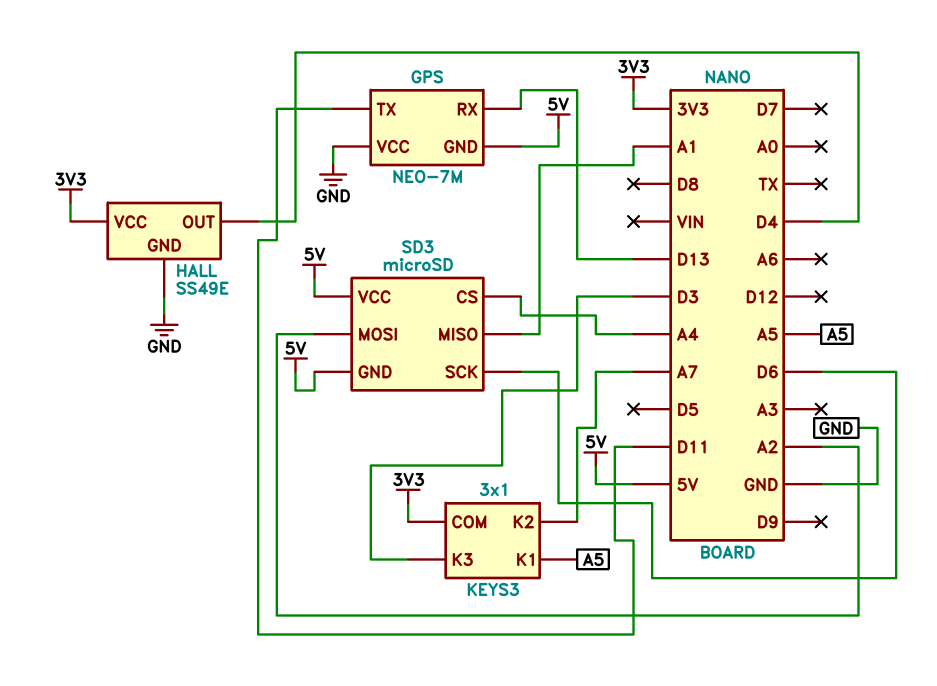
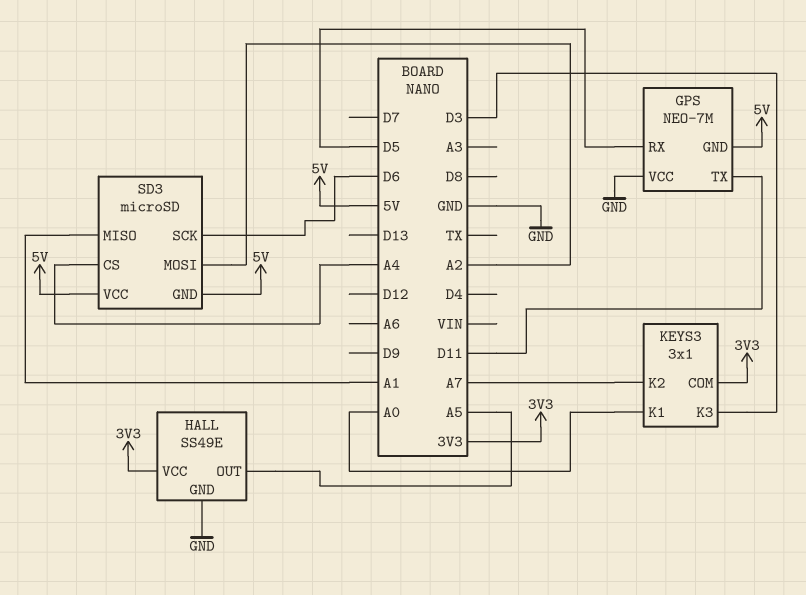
GPS pin RX: D13 -> D5
HALL pin OUT: D4 -> A5
KEYS3 pin K1: A5 -> A0

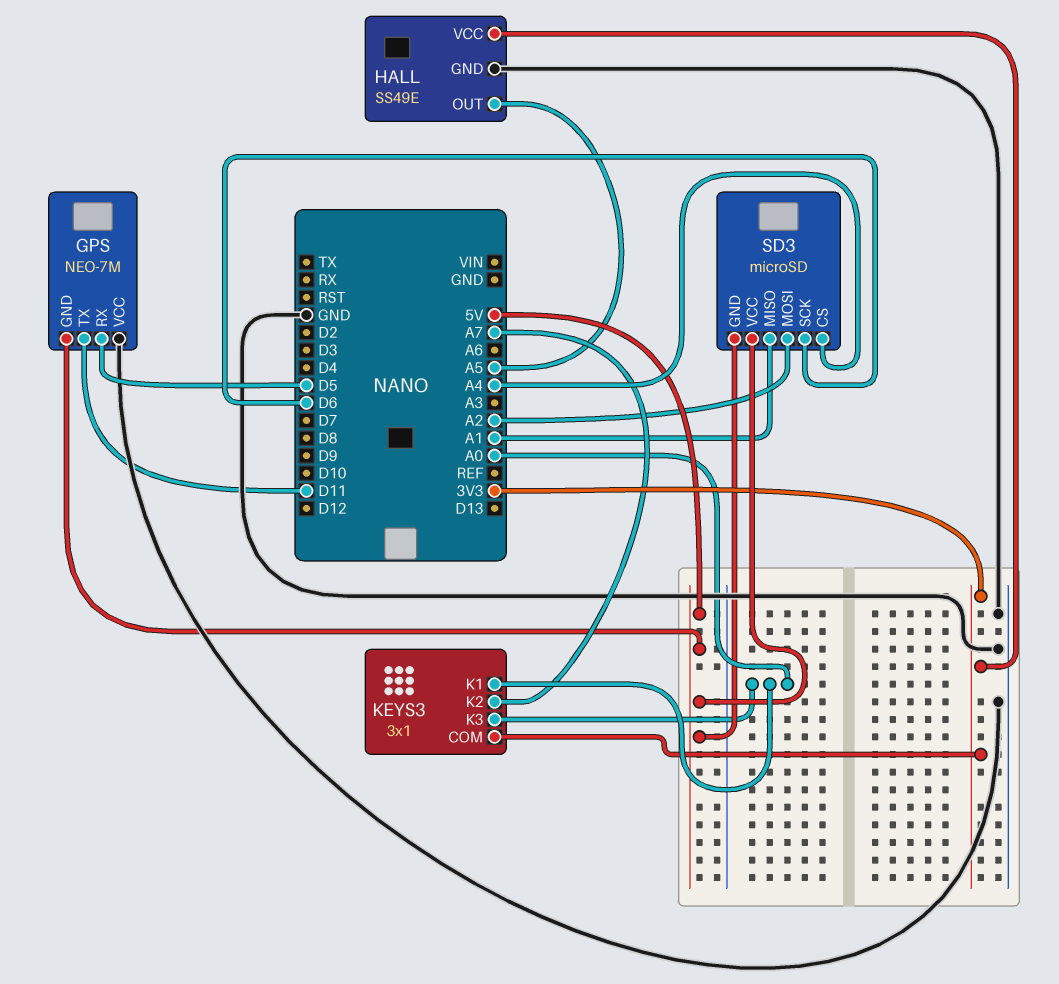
KEYS3 pin K3: D3 -> A0

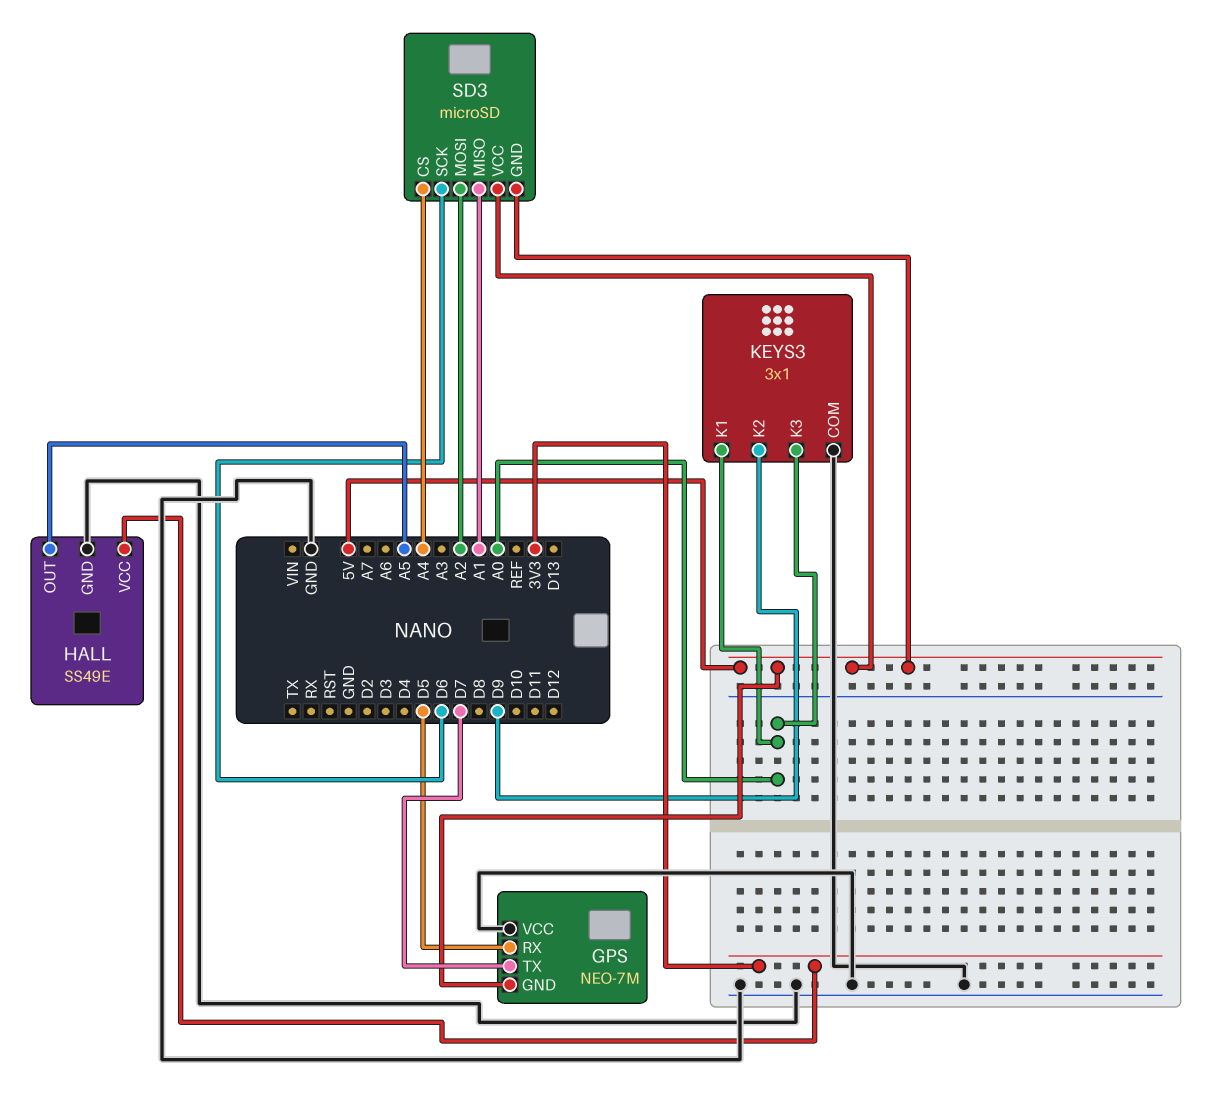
GPS pin TX: D11 -> D7
KEYS3 pin COM: 3V3 -> GND
KEYS3 pin K2: A7 -> D9

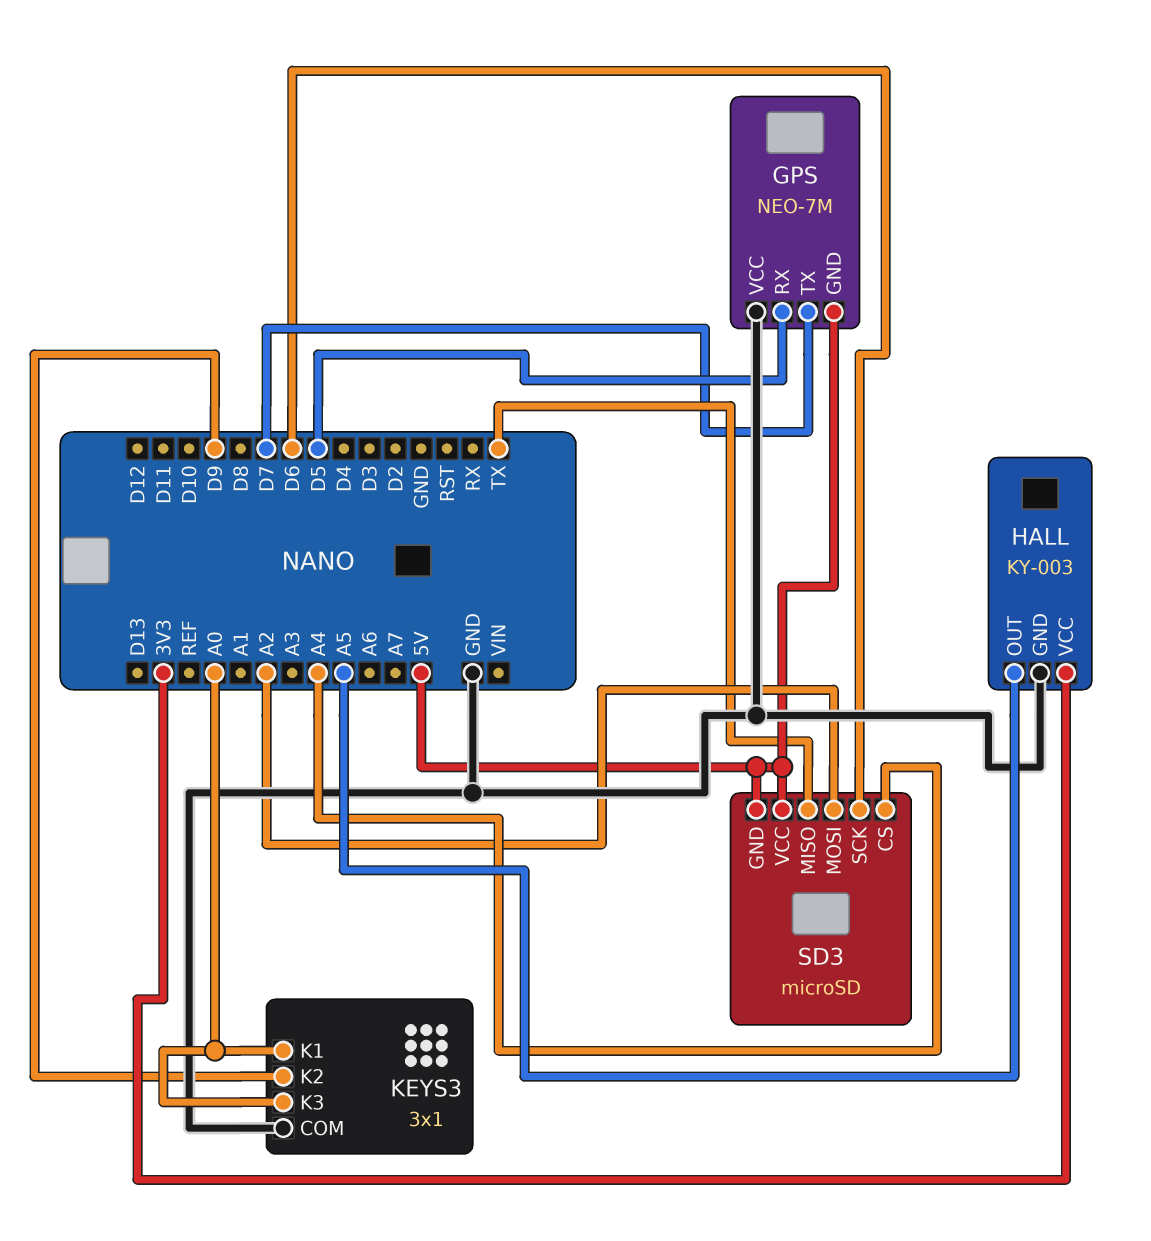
HALL: SS49E -> KY-003
SD3 pin MISO: A1 -> TX

